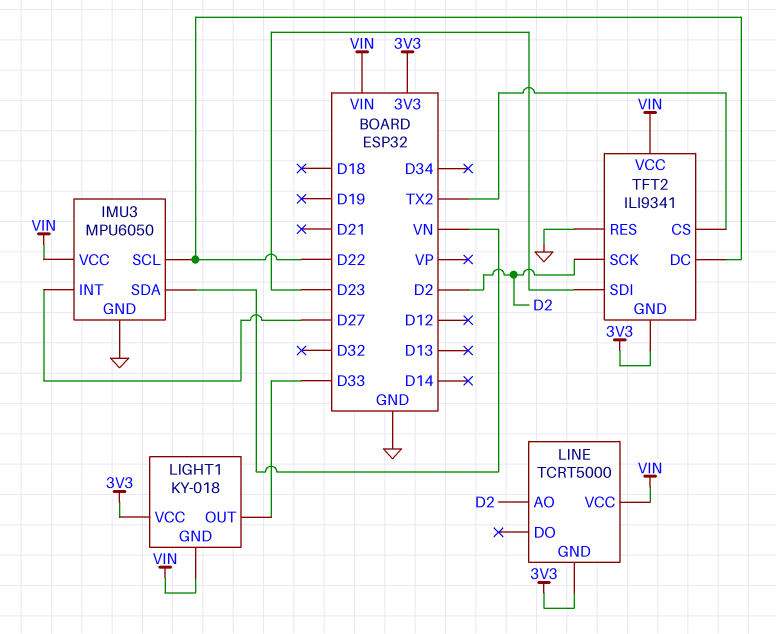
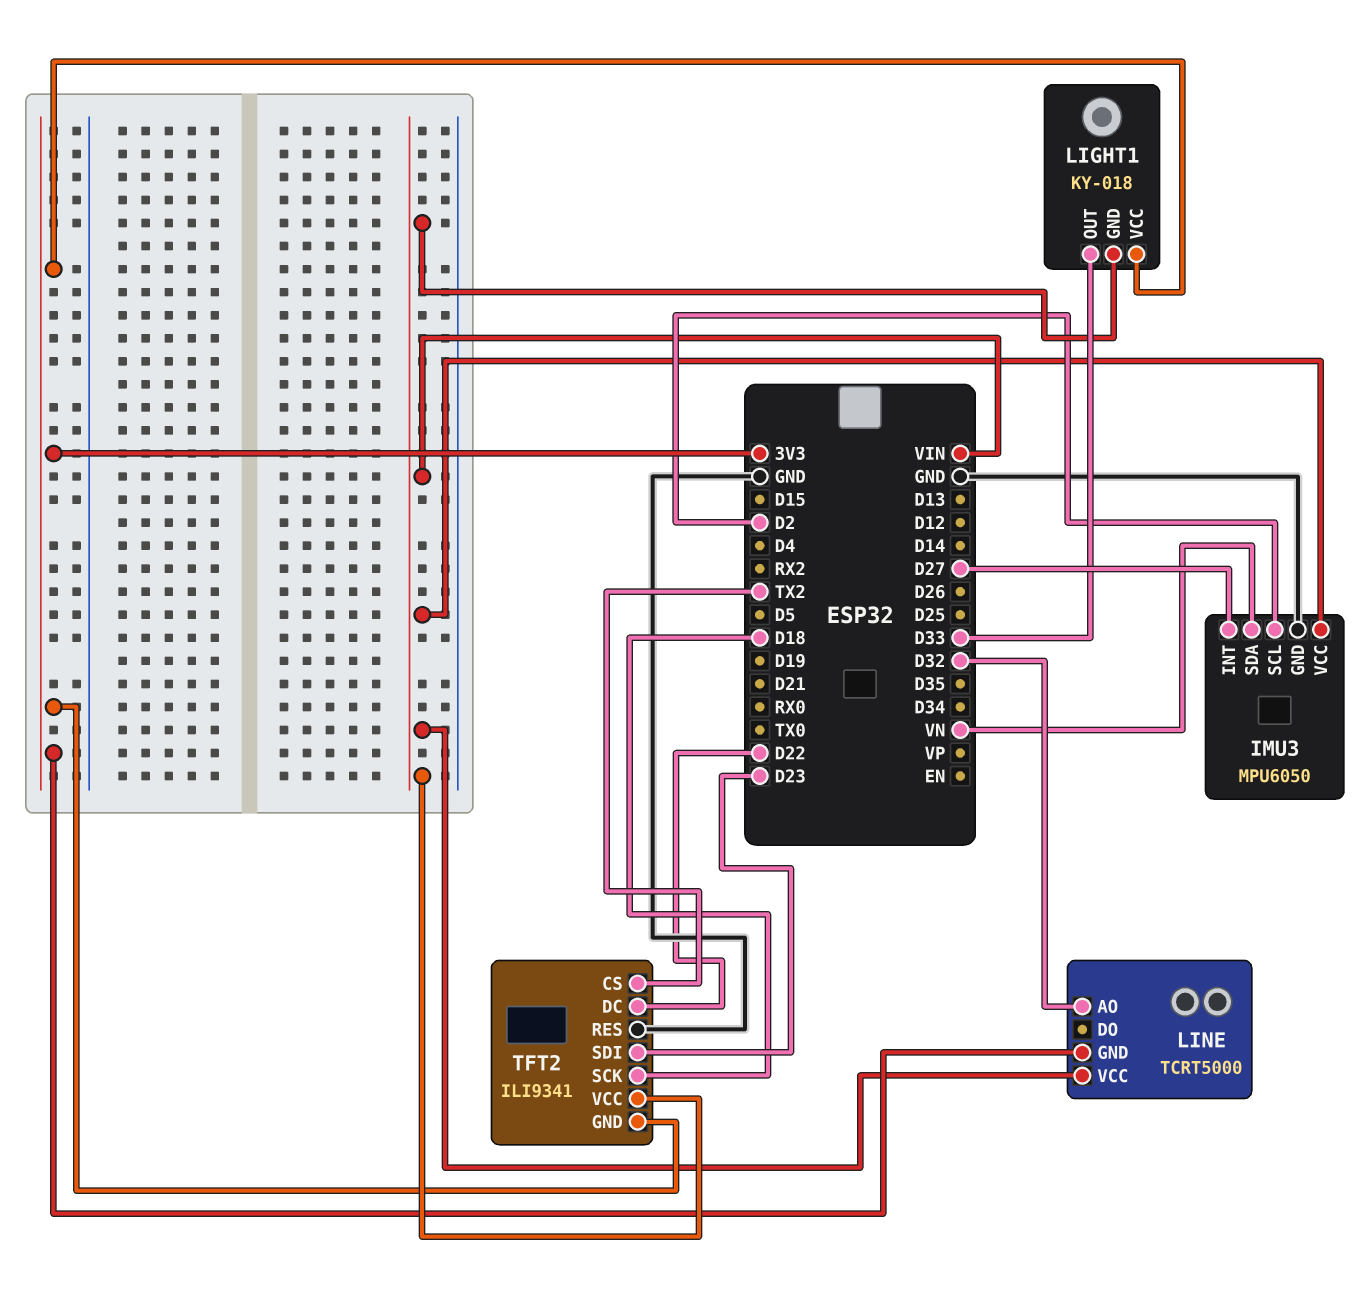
IMU3 pin SCL: D22 -> D2
LINE pin AO: D2 -> D32
TFT2 pin SCK: D2 -> D18

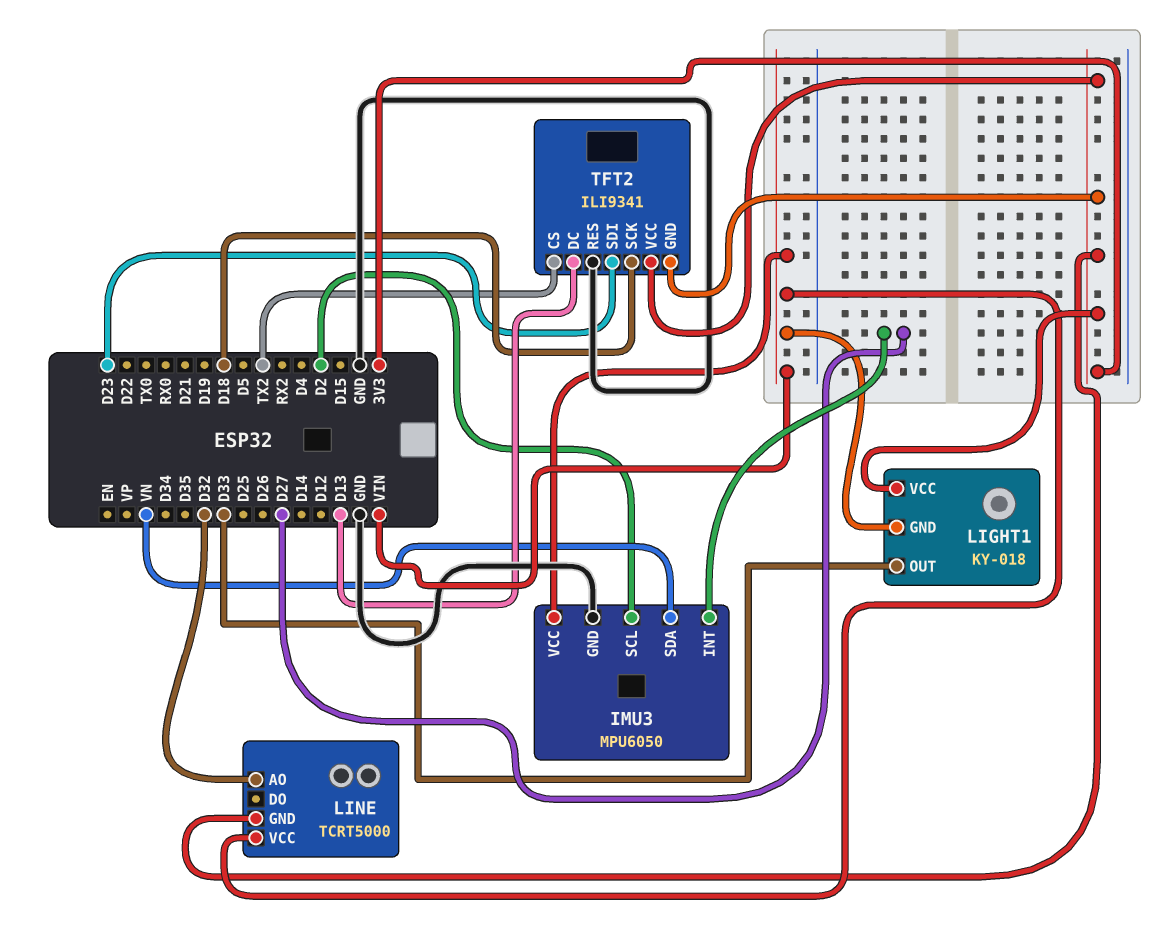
TFT2 pin DC: D22 -> D13
TFT2 pin VCC: VIN -> 3V3

